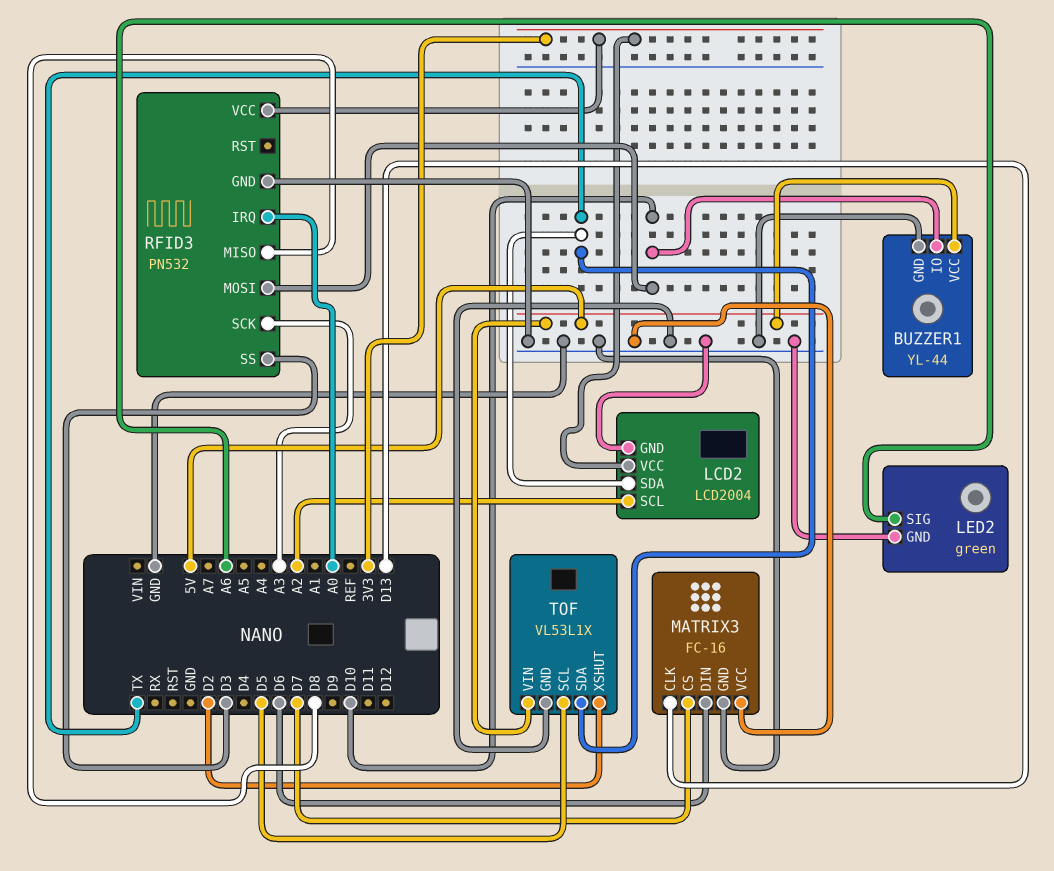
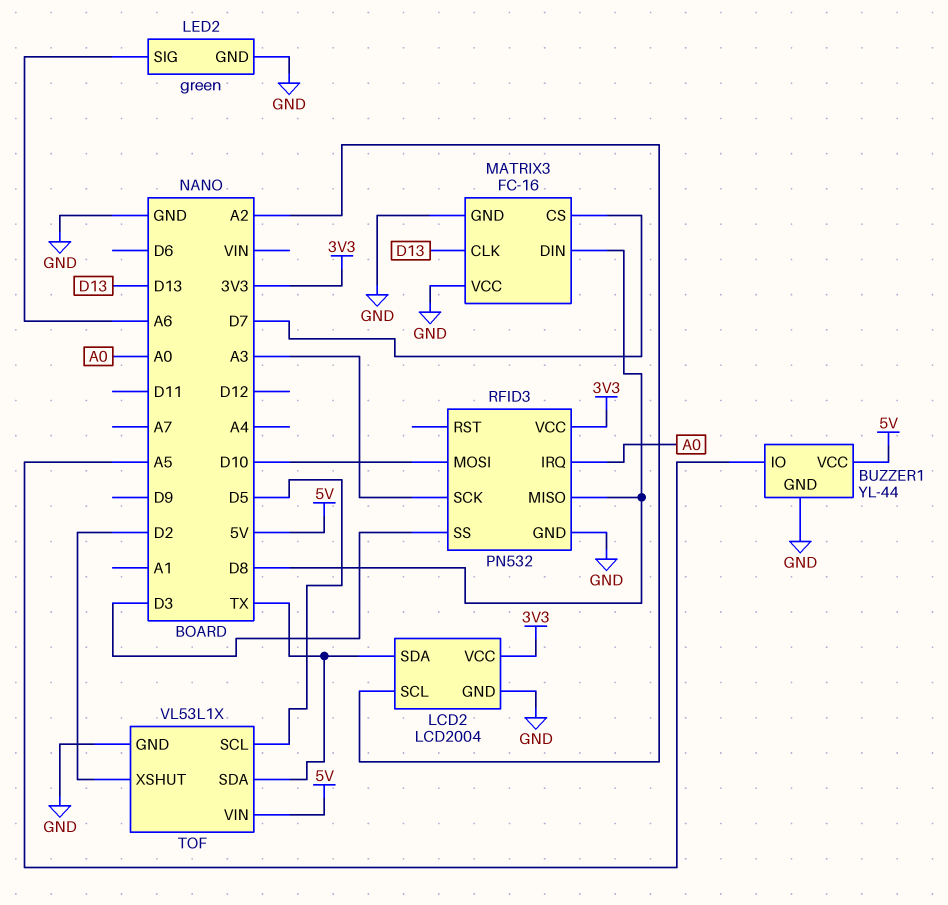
BUZZER1 pin IO: D10 -> A5
MATRIX3 pin DIN: D6 -> D8

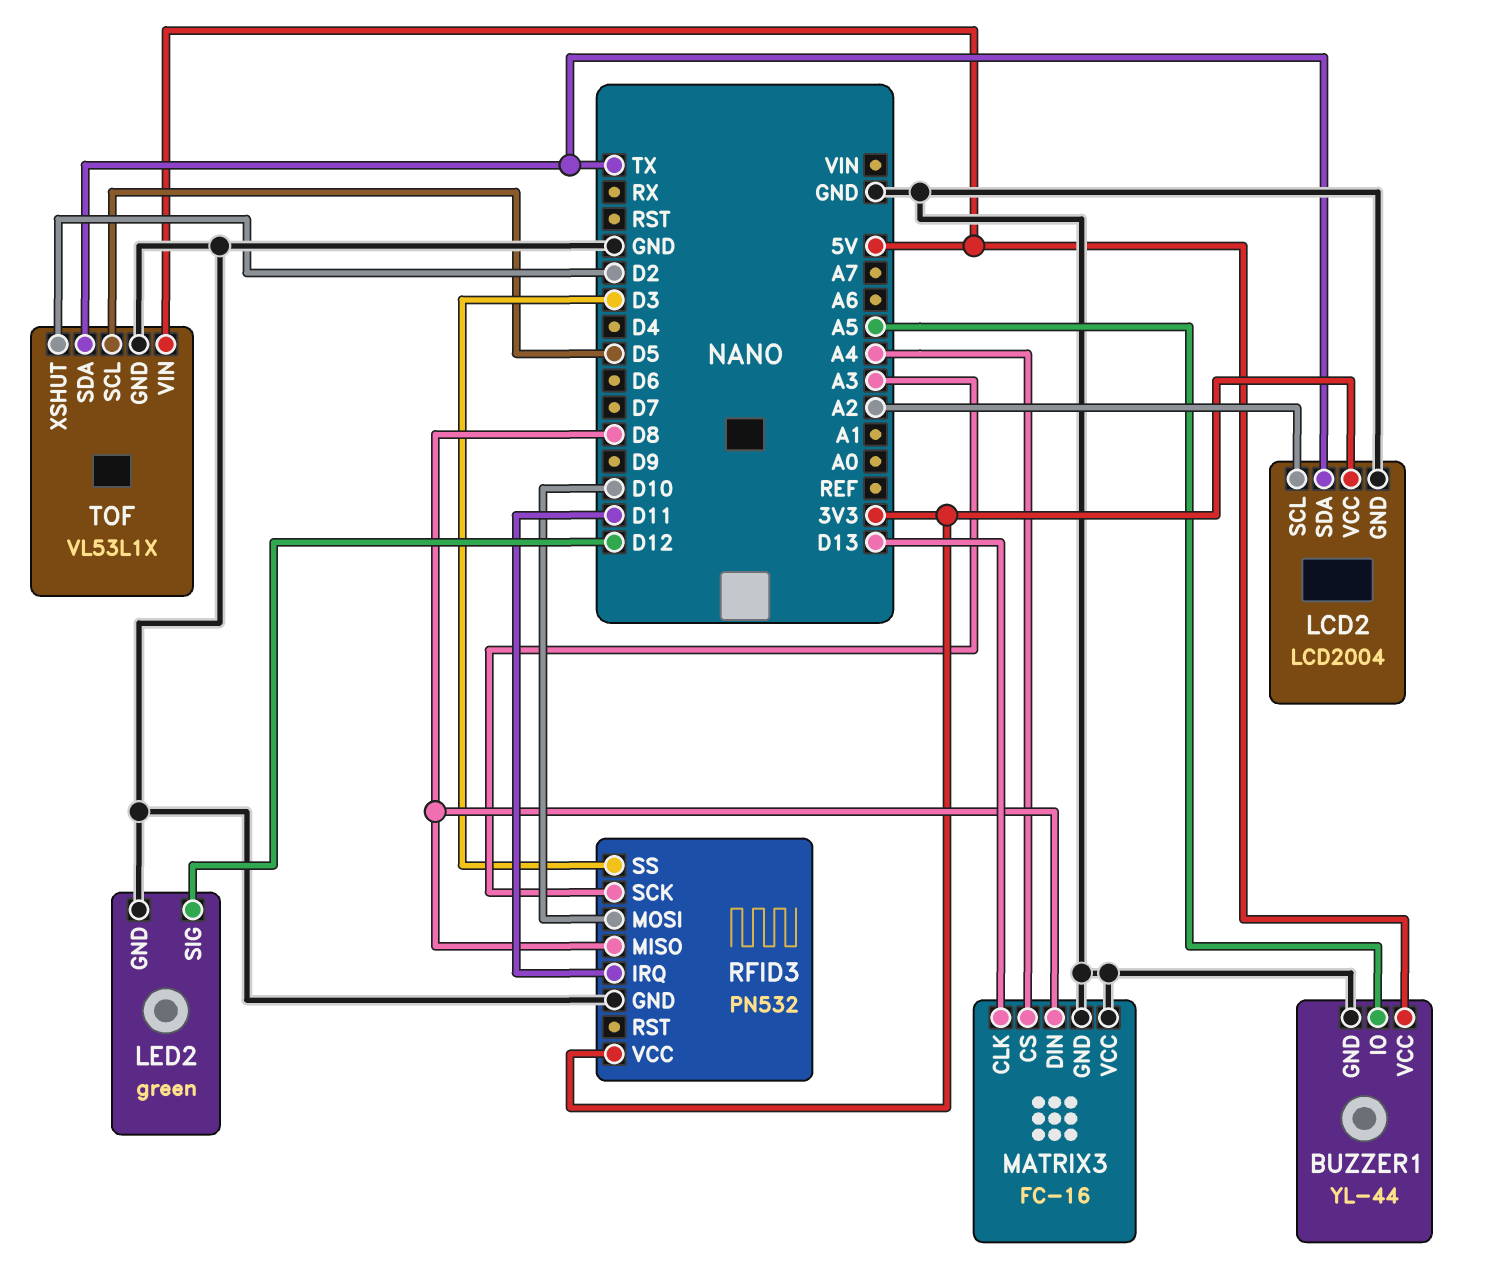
LED2 pin SIG: A6 -> D12
MATRIX3 pin CS: D7 -> A4
RFID3 pin IRQ: A0 -> D11

